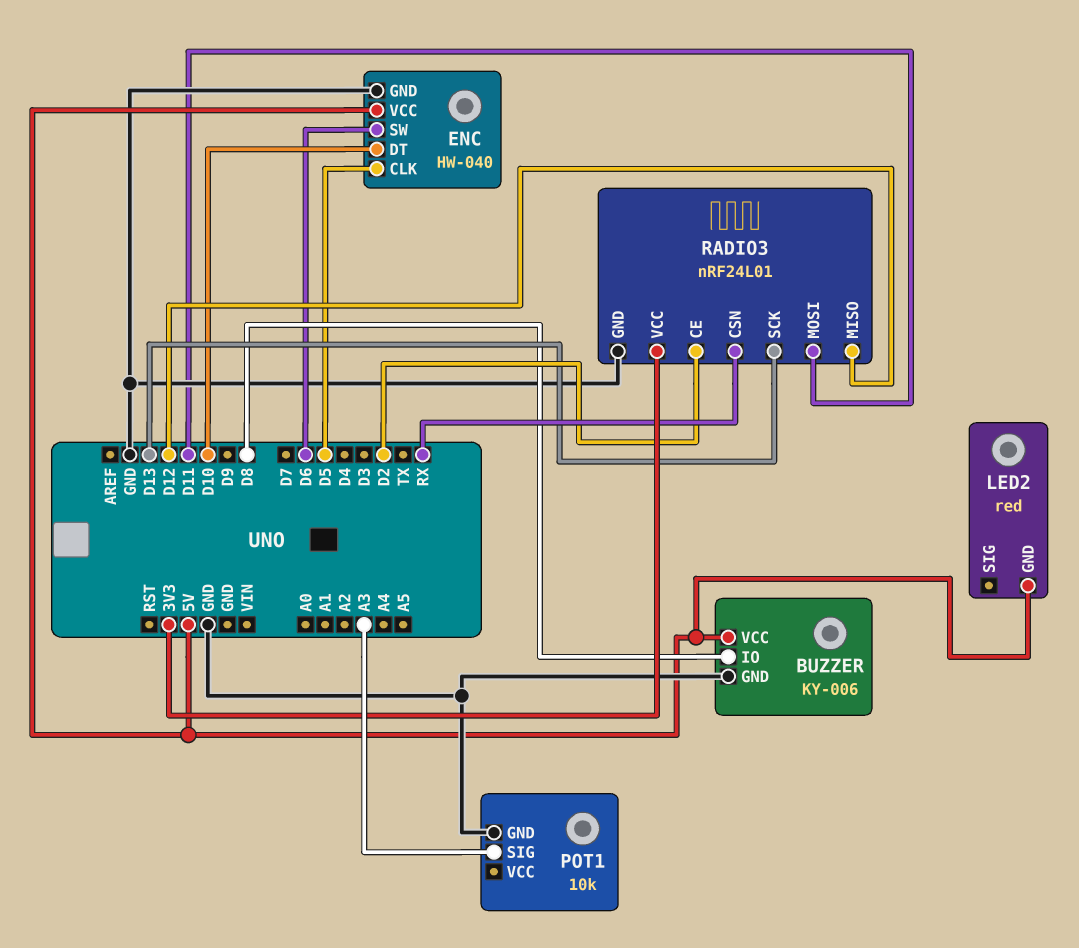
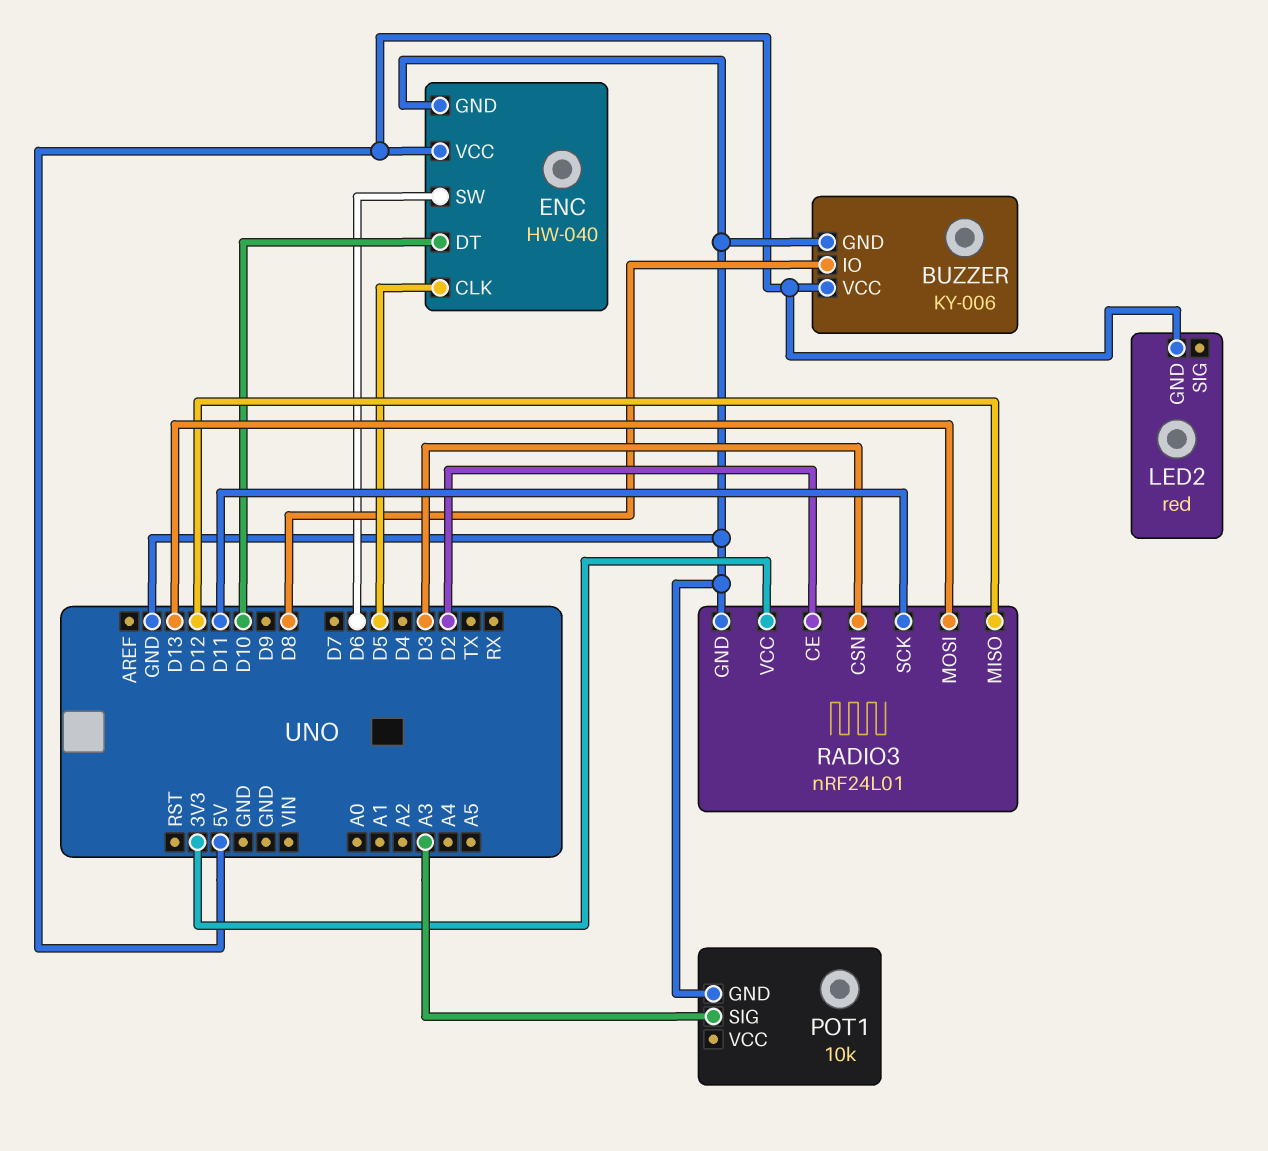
RADIO3 pin CSN: RX -> D3
RADIO3 pin MOSI: D11 -> D13
RADIO3 pin SCK: D13 -> D11

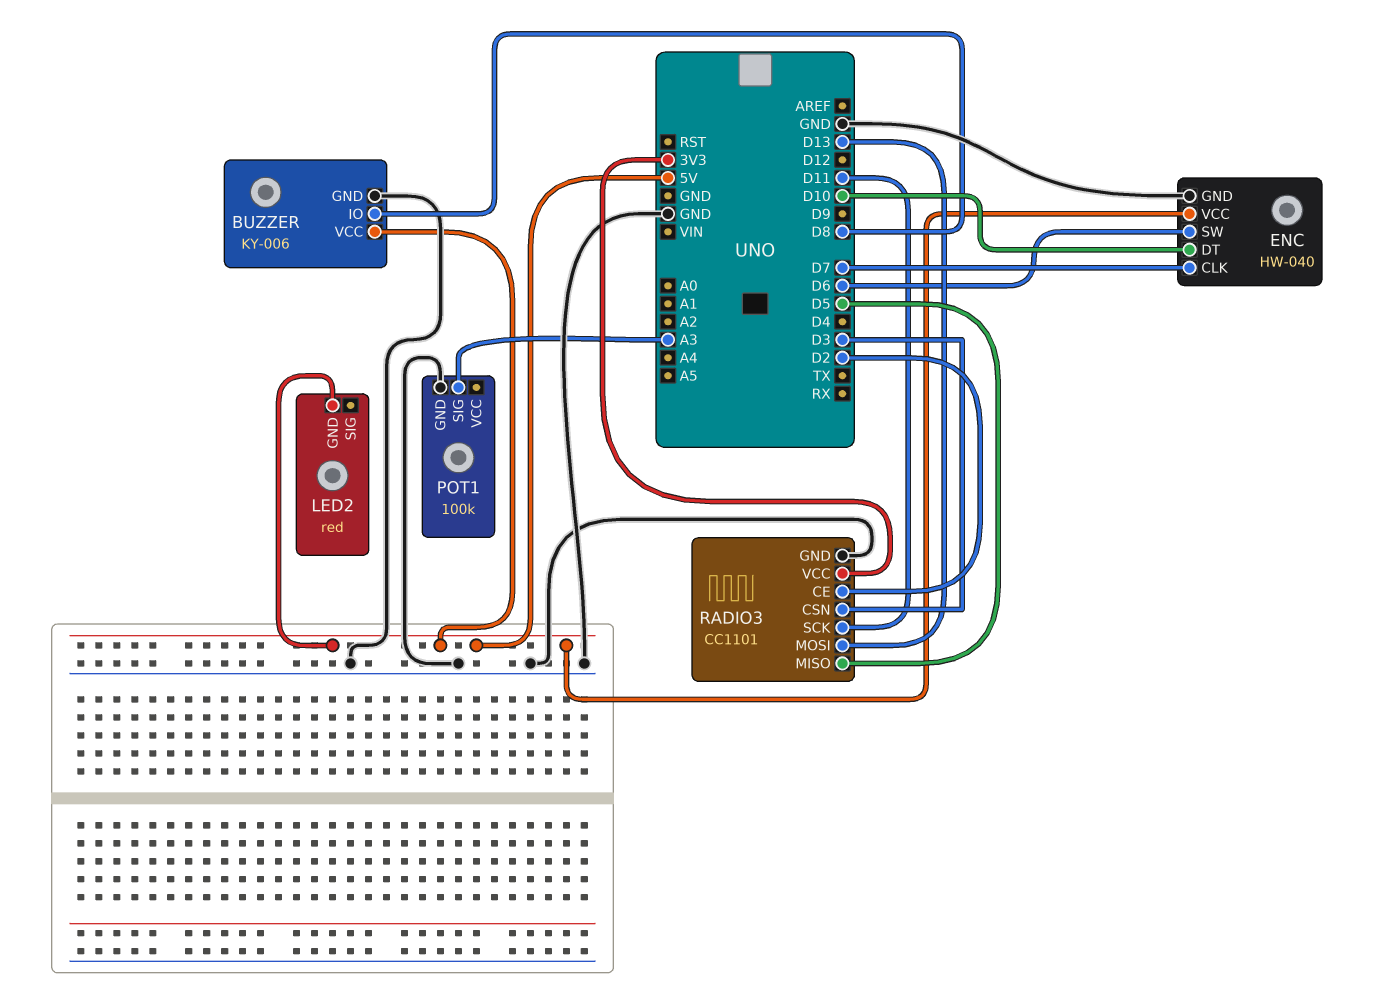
ENC pin CLK: D5 -> D7
POT1: 10k -> 100k
RADIO3: nRF24L01 -> CC1101
RADIO3 pin MISO: D12 -> D5

